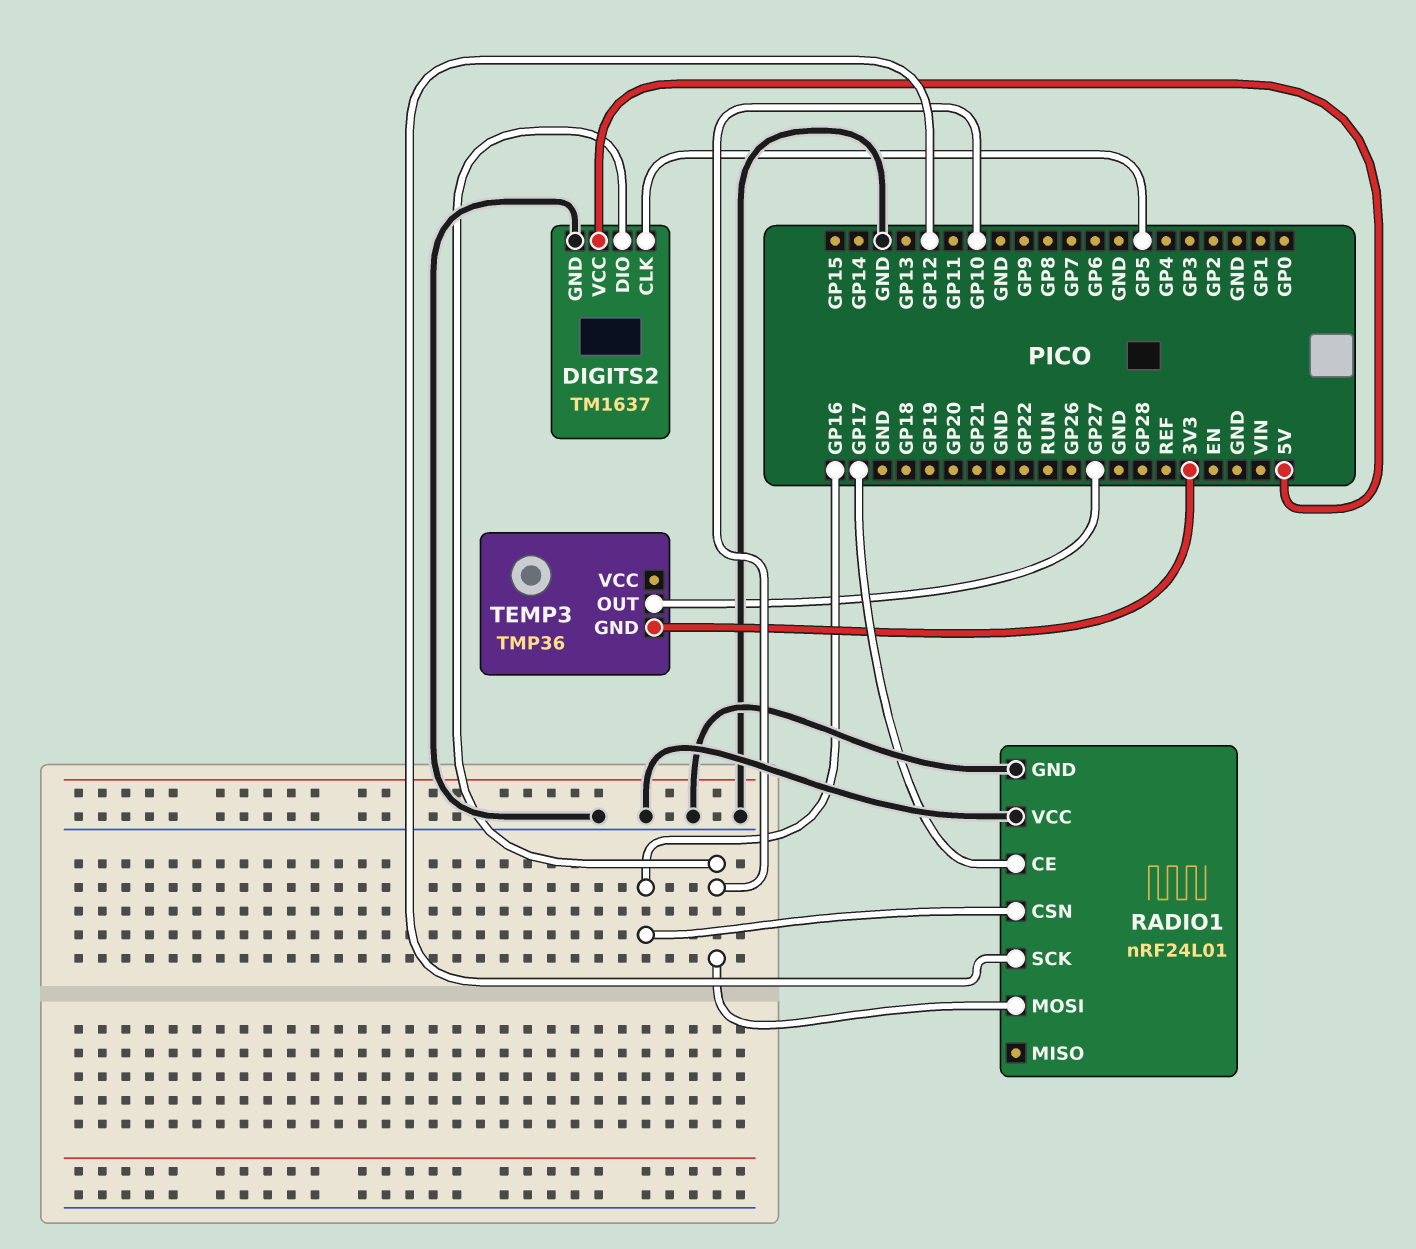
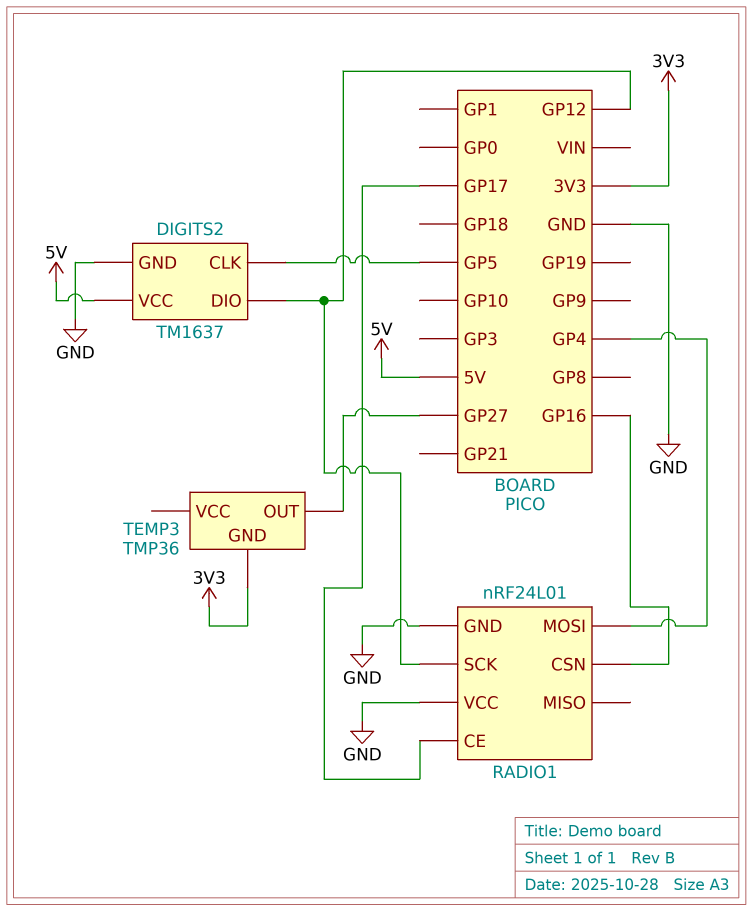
DIGITS2 pin DIO: GP10 -> GP12
RADIO1 pin MOSI: GP10 -> GP4

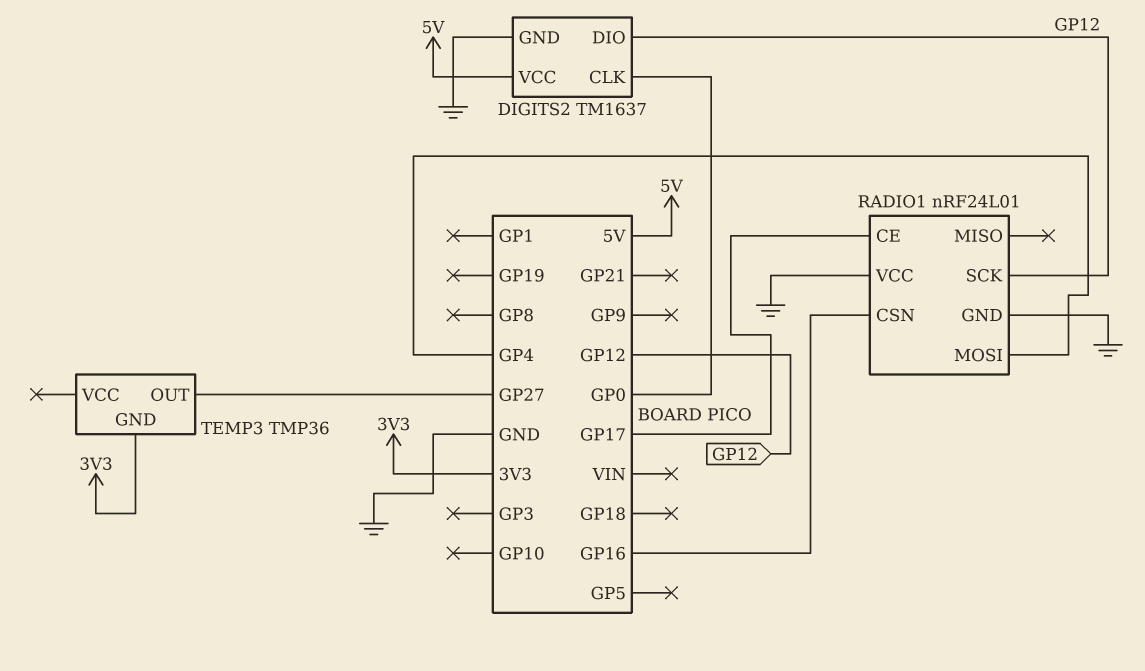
DIGITS2 pin CLK: GP5 -> GP0

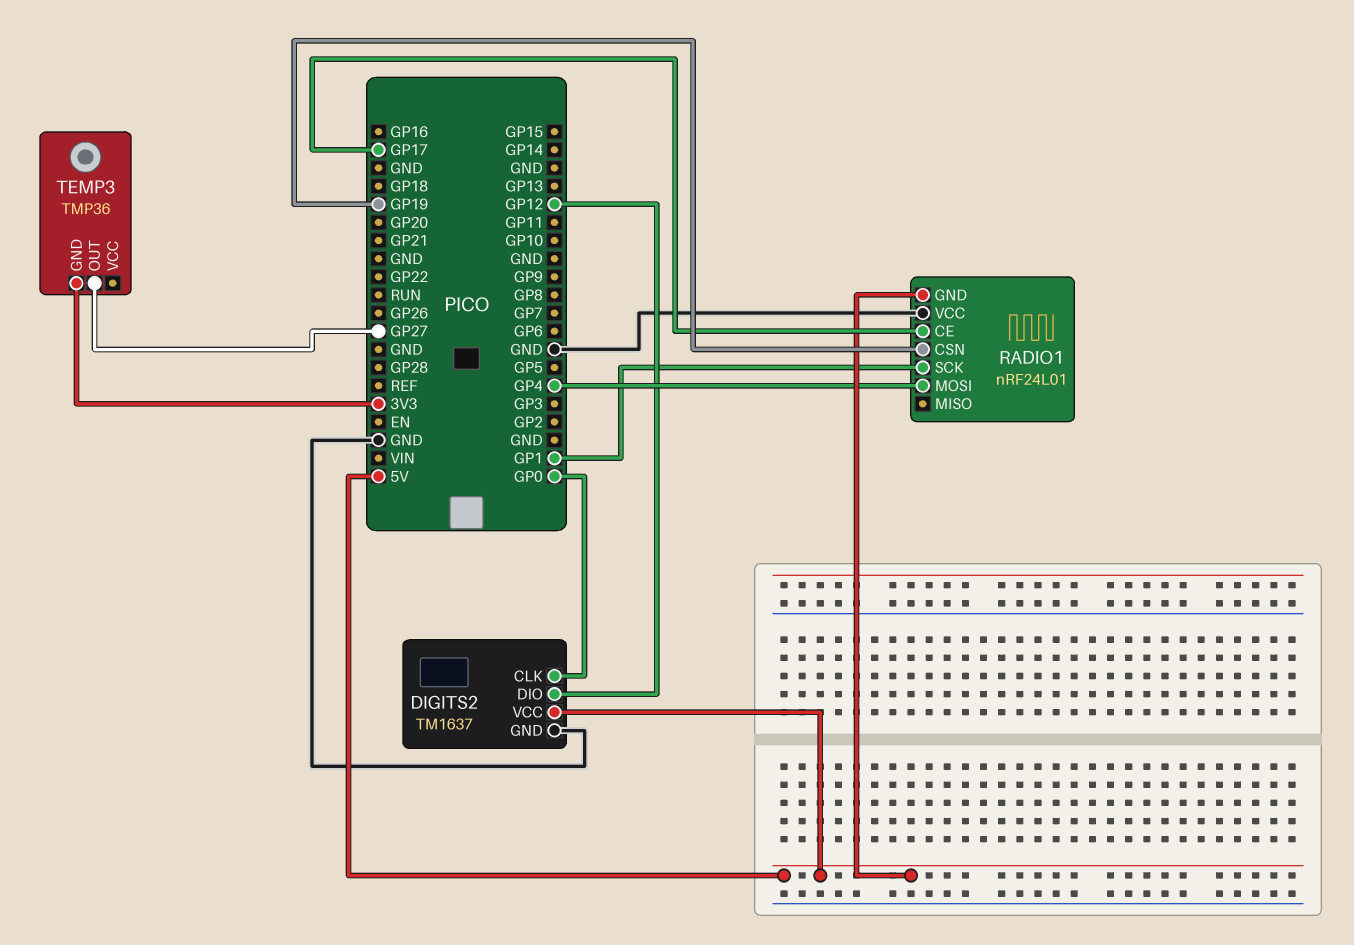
RADIO1 pin CSN: GP16 -> GP19
RADIO1 pin GND: GND -> 5V
RADIO1 pin SCK: GP12 -> GP1

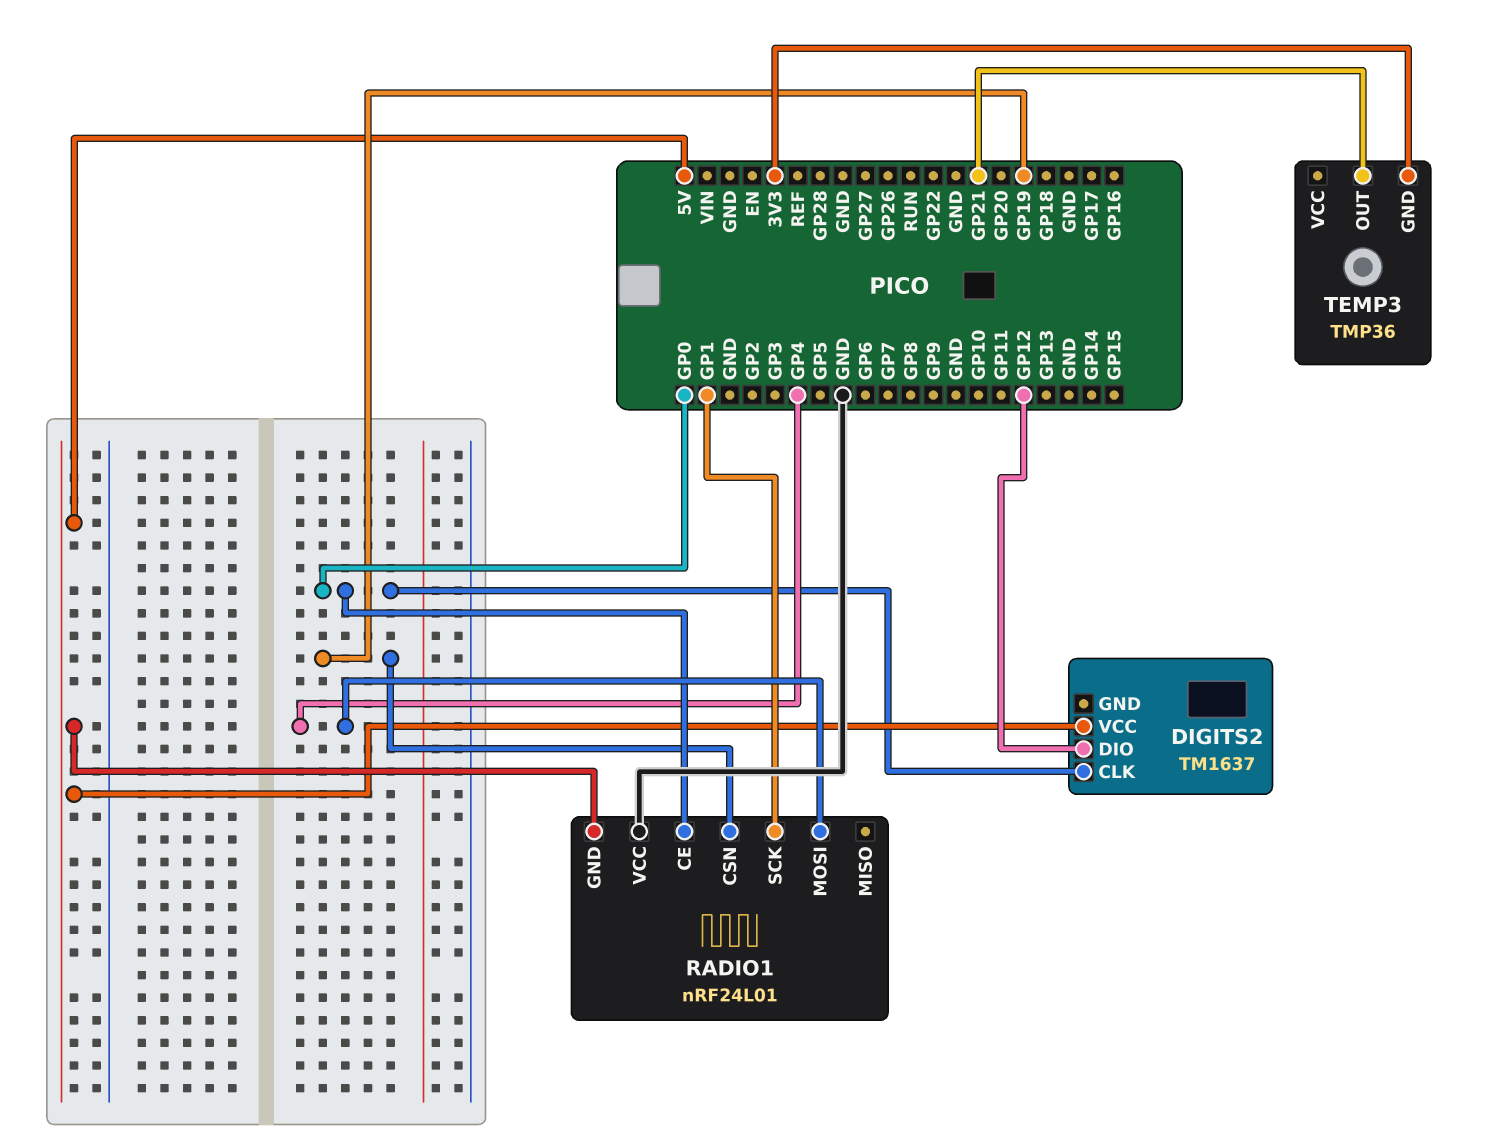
DIGITS2 pin GND: GND -> none
RADIO1 pin CE: GP17 -> GP0
TEMP3 pin OUT: GP27 -> GP21

